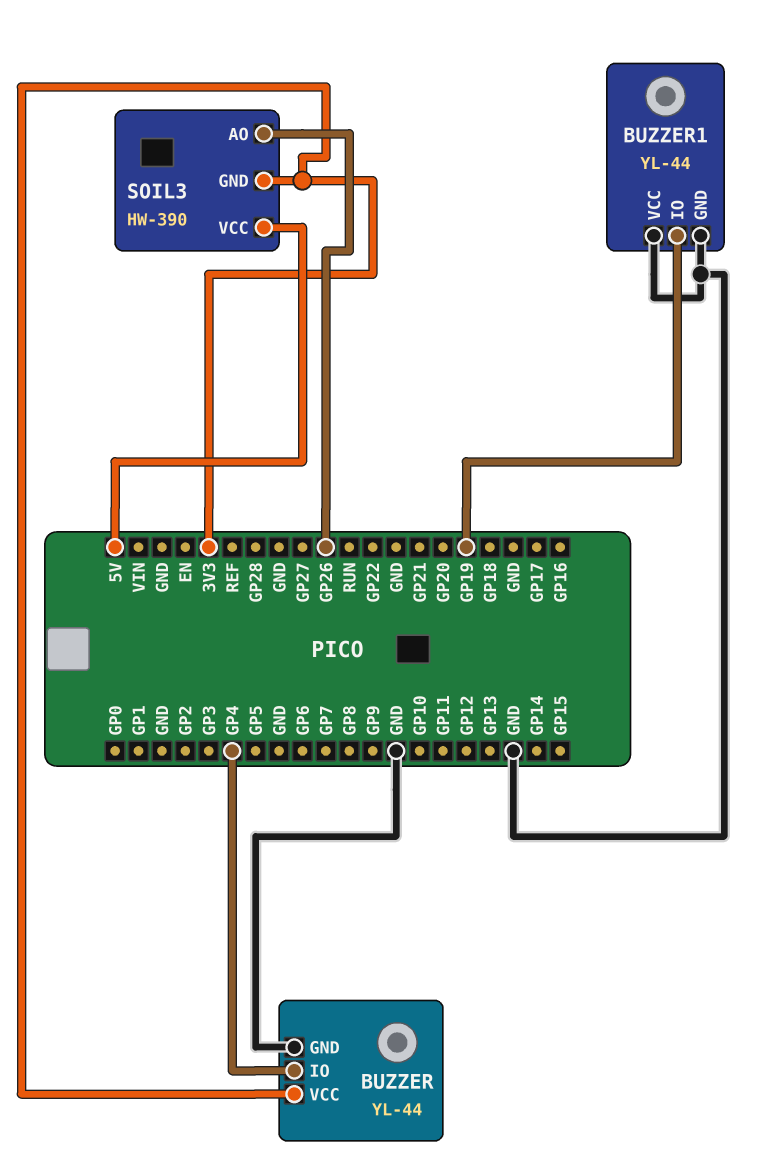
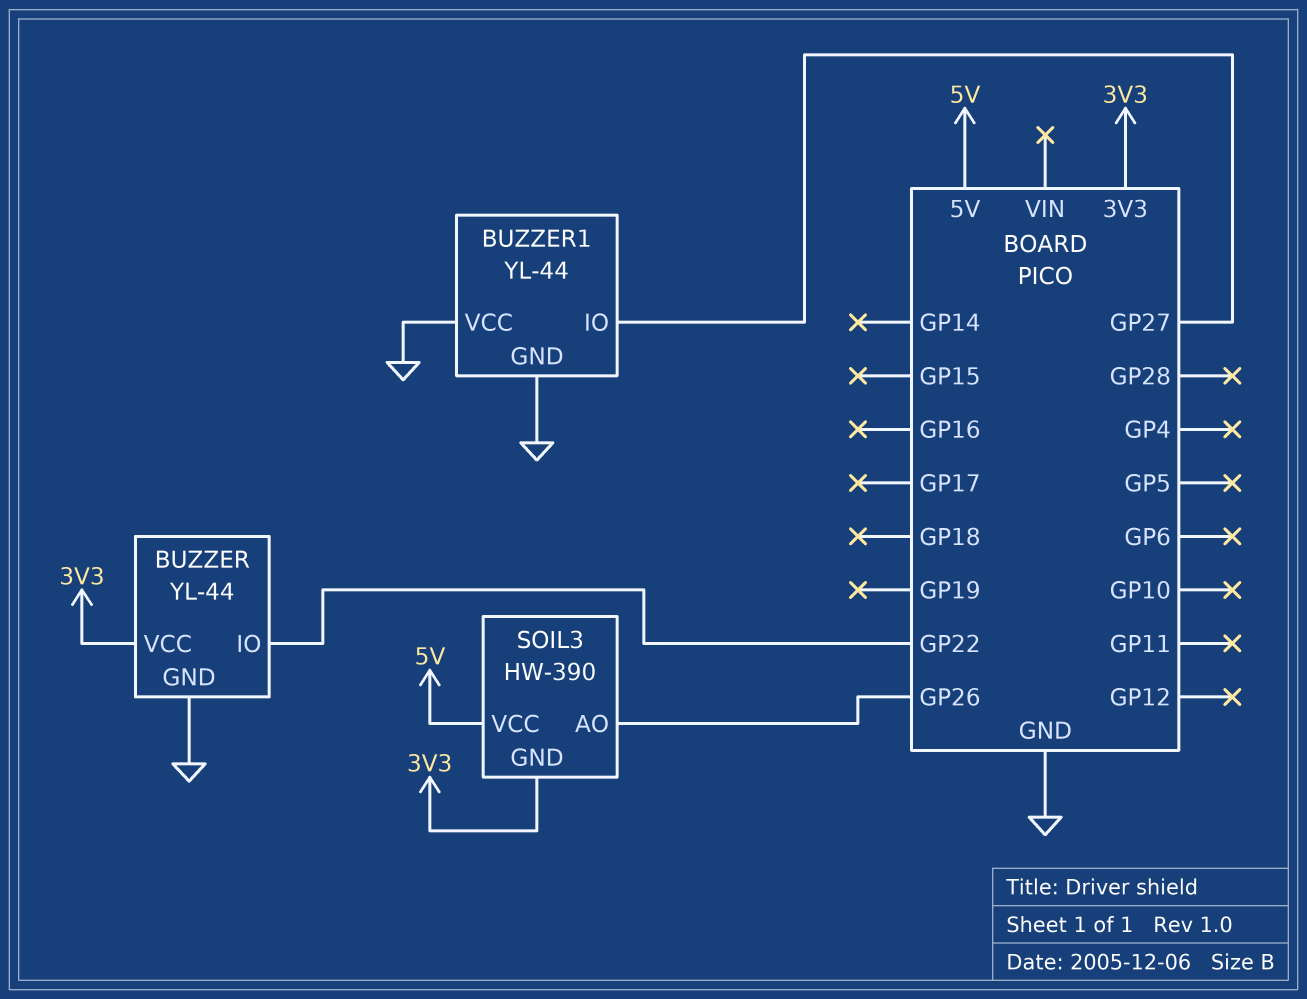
BUZZER pin IO: GP4 -> GP22
BUZZER1 pin IO: GP19 -> GP27

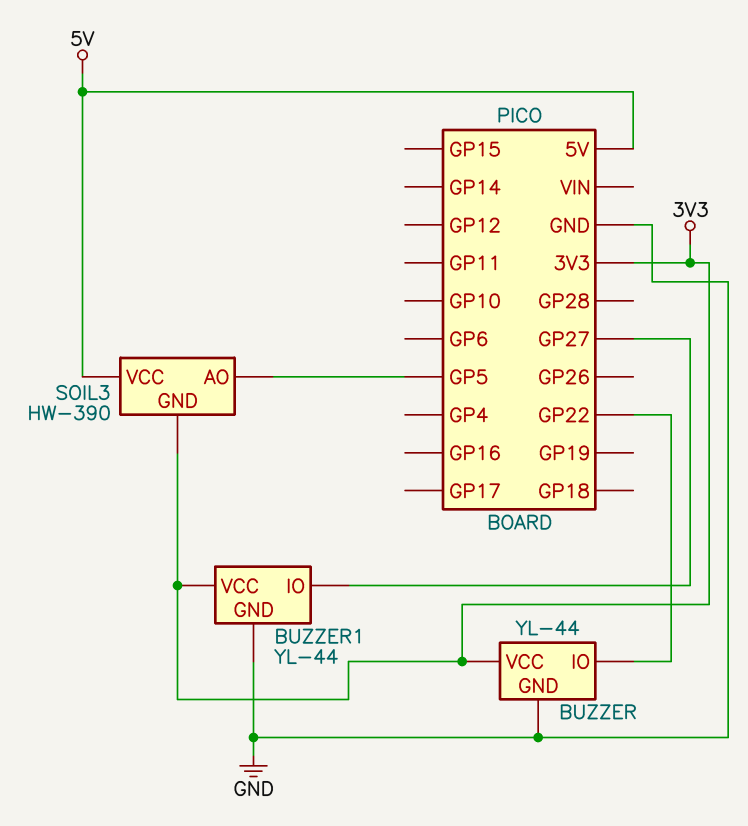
BUZZER1 pin VCC: GND -> 3V3
SOIL3 pin AO: GP26 -> GP5

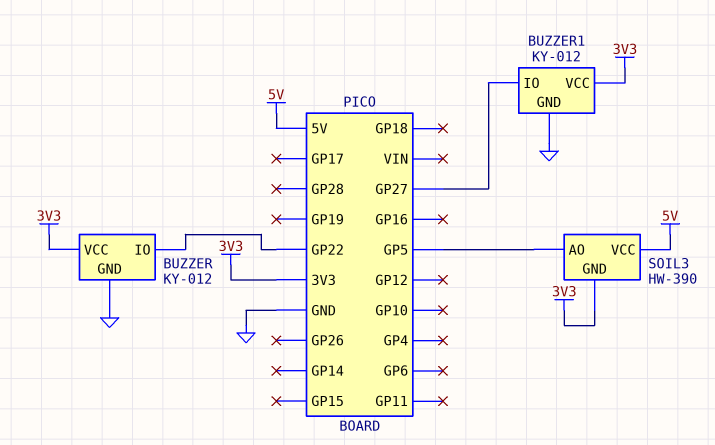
BUZZER: YL-44 -> KY-012
BUZZER1: YL-44 -> KY-012

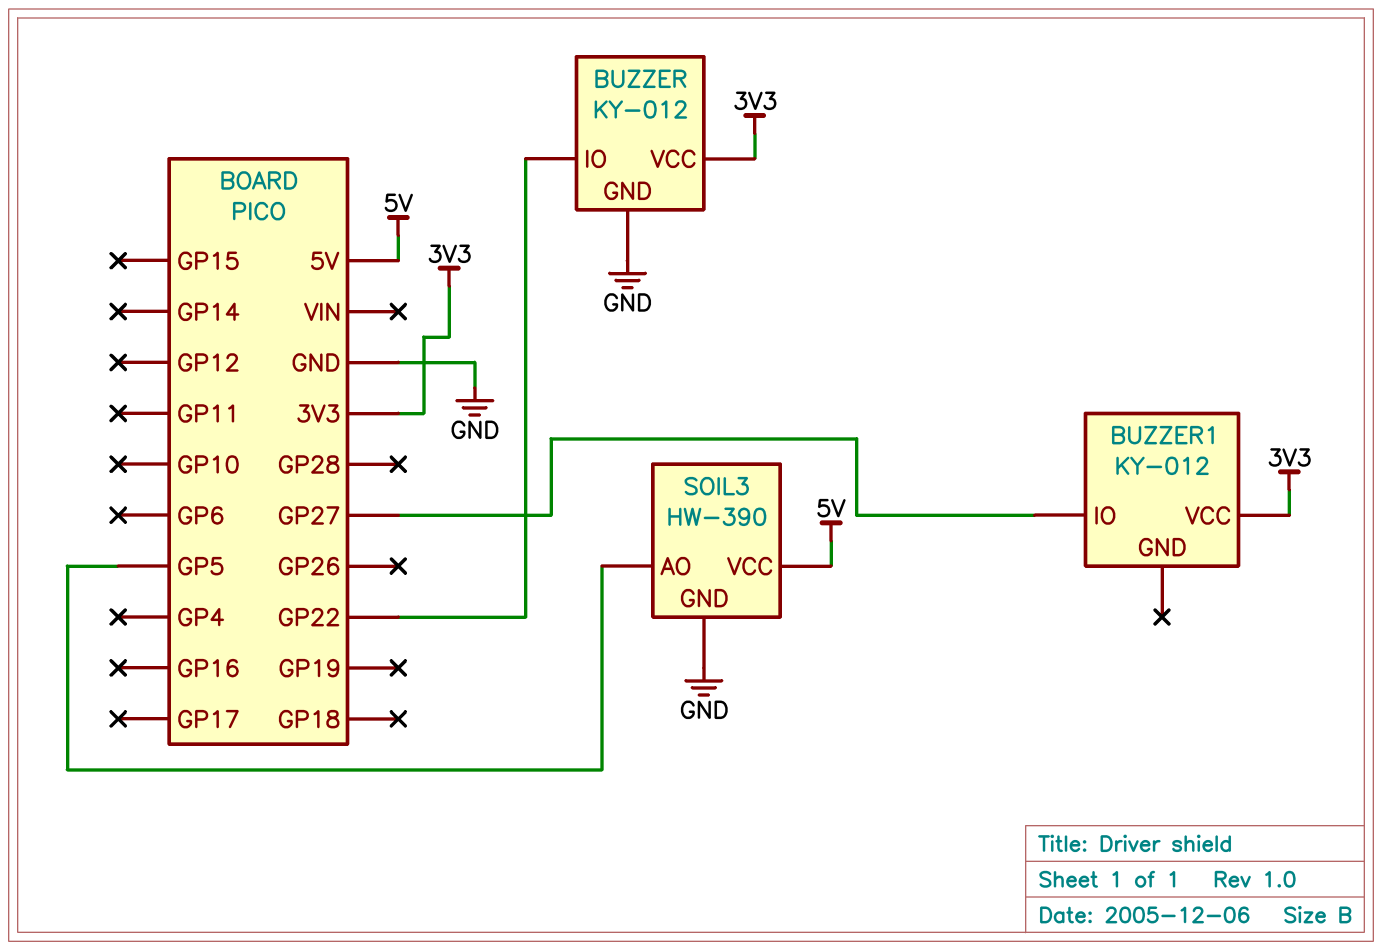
BUZZER1 pin GND: GND -> none
SOIL3 pin GND: 3V3 -> GND

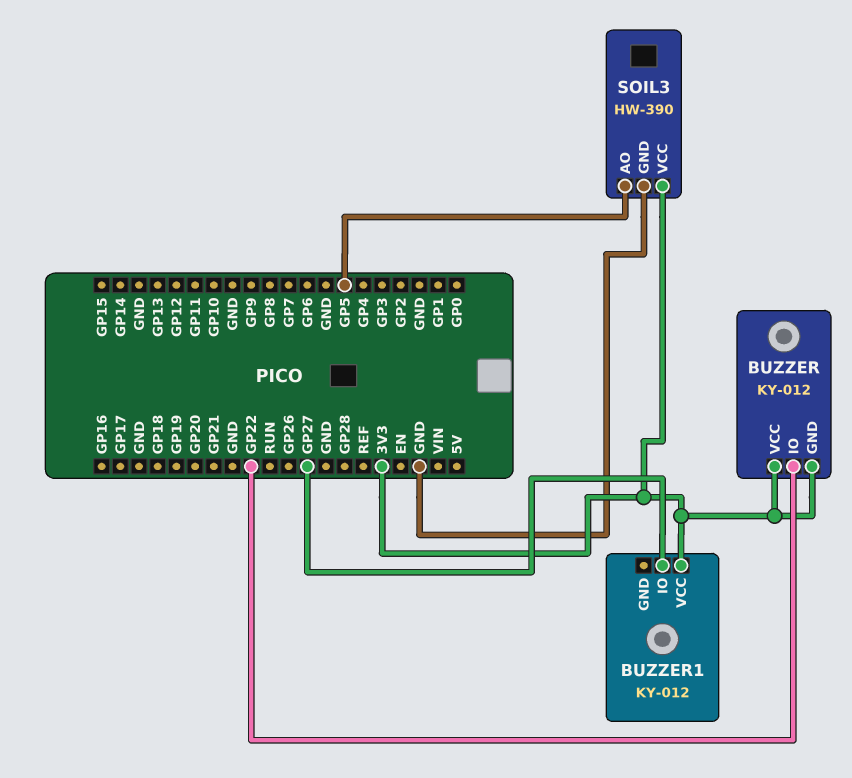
BUZZER pin GND: GND -> 3V3
SOIL3 pin VCC: 5V -> 3V3

